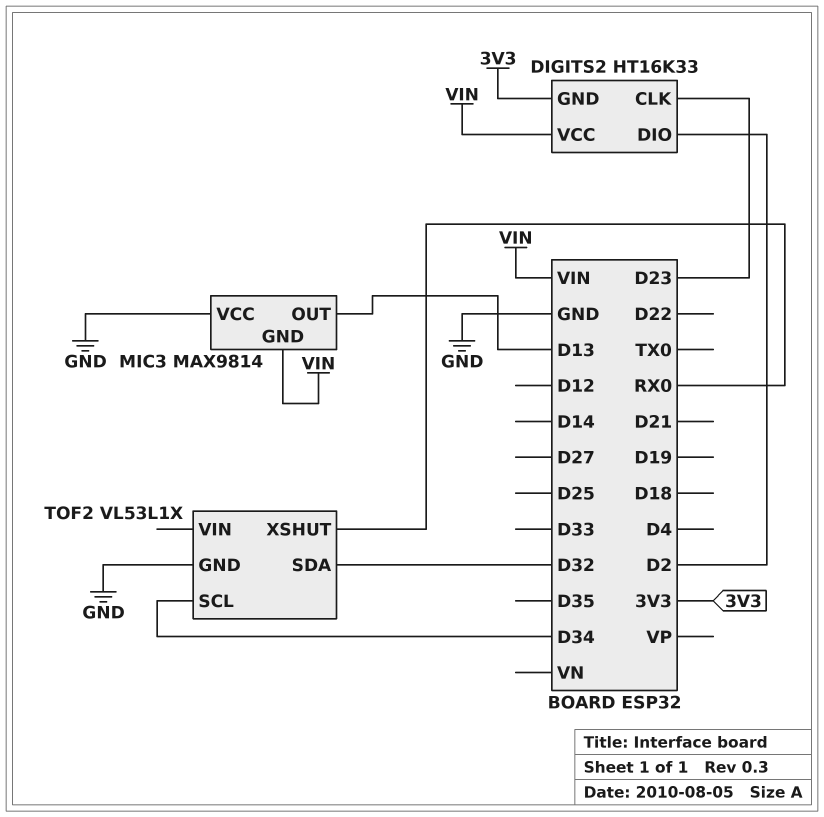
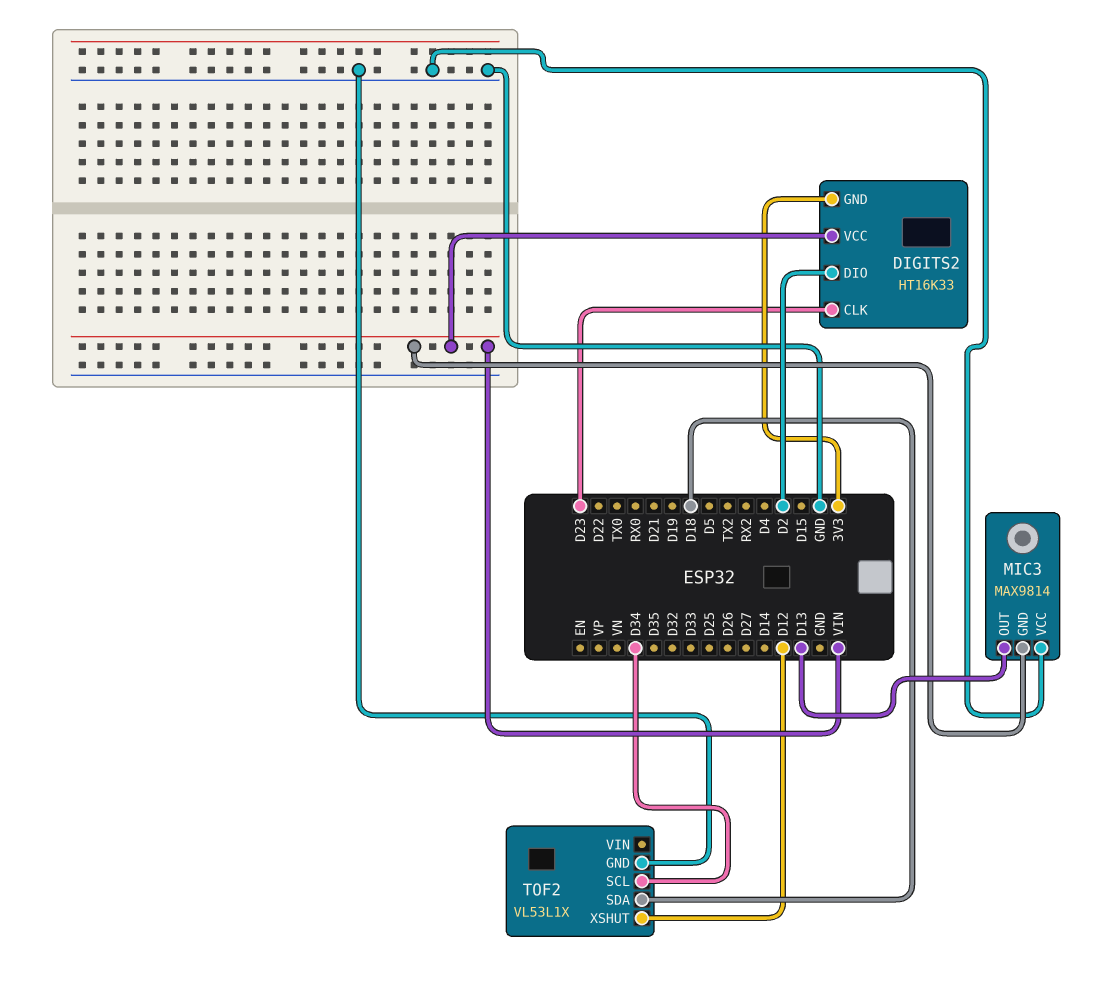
TOF2 pin SDA: D32 -> D18
TOF2 pin XSHUT: RX0 -> D12

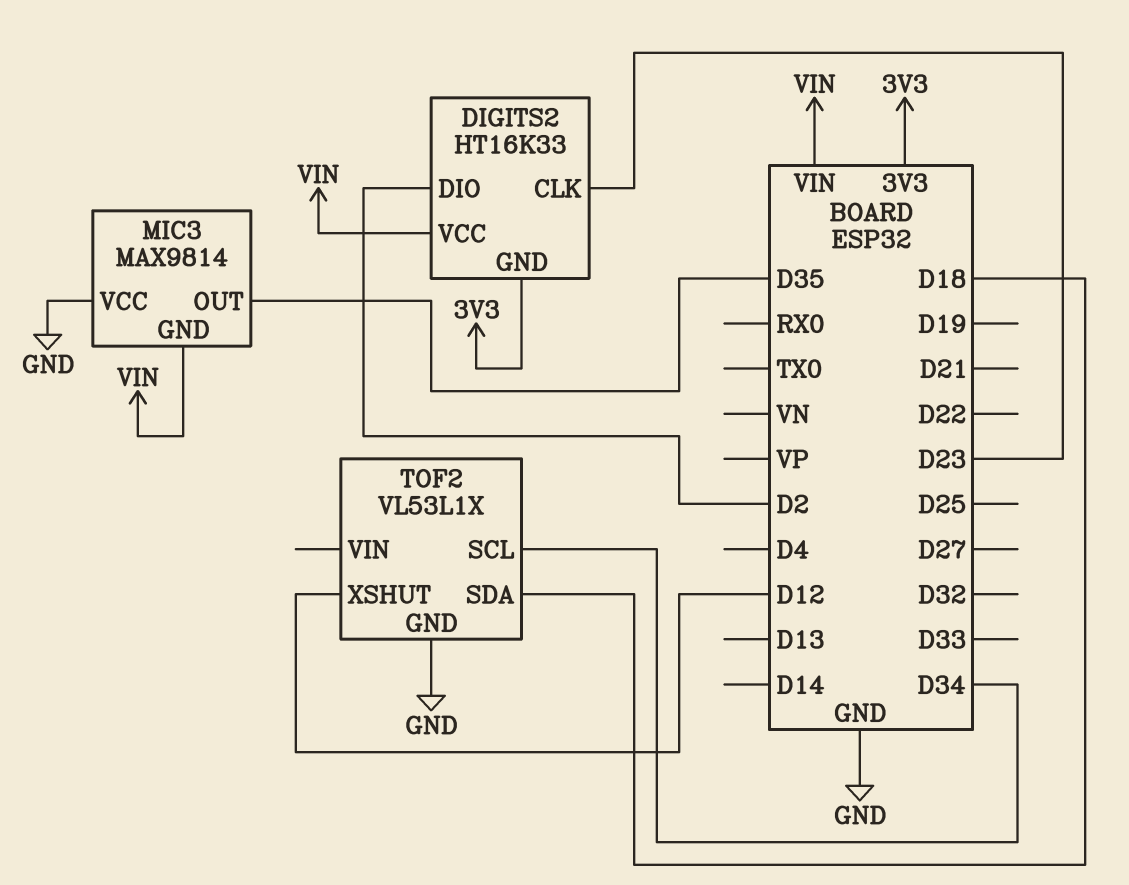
MIC3 pin OUT: D13 -> D35

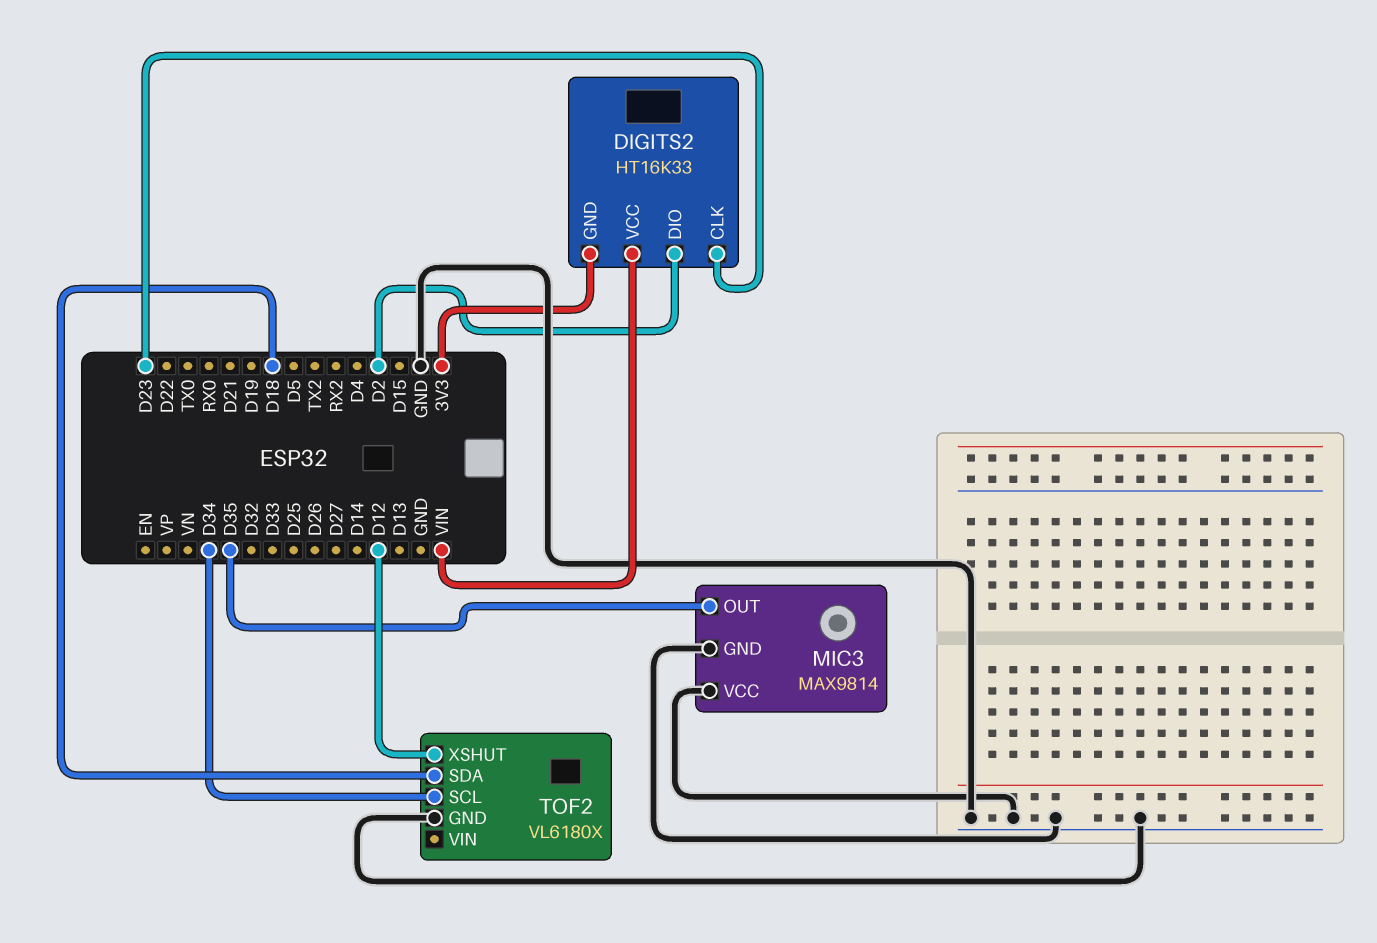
MIC3 pin GND: VIN -> GND
TOF2: VL53L1X -> VL6180X

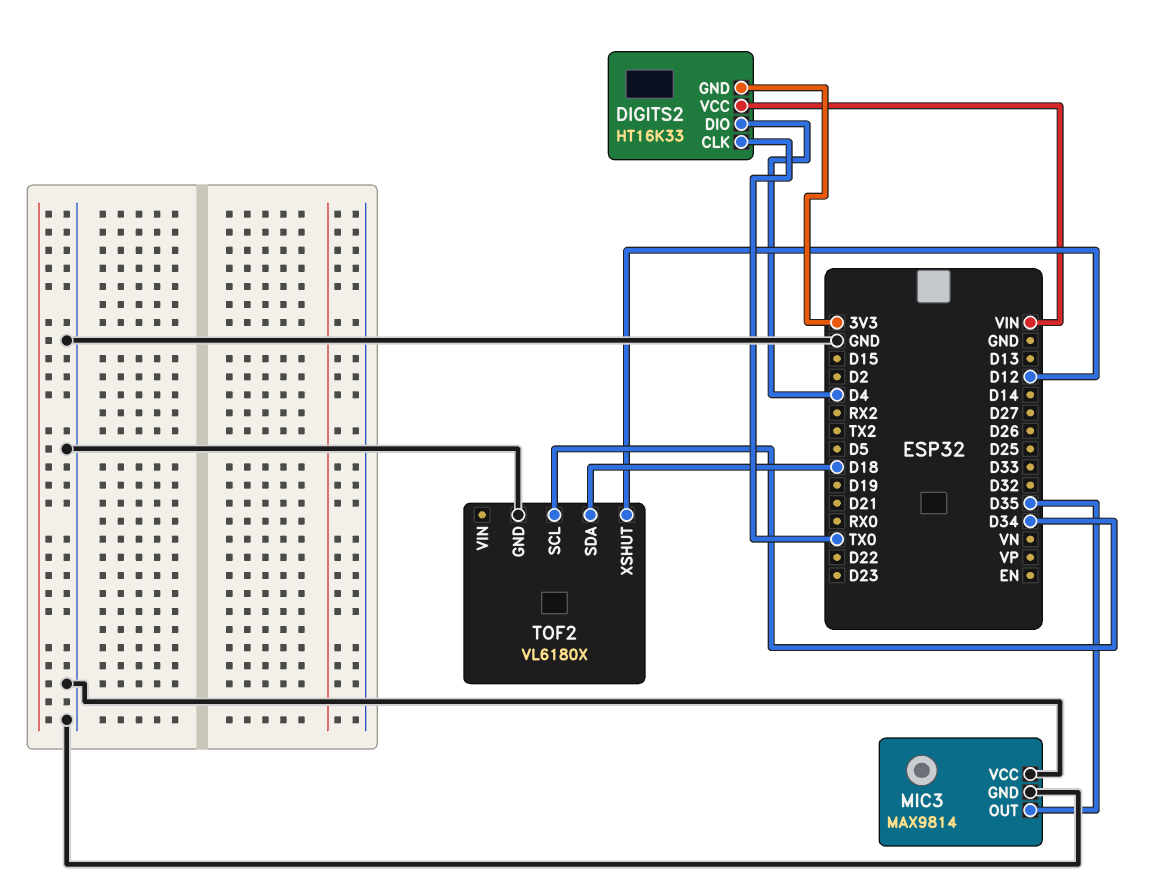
DIGITS2 pin CLK: D23 -> TX0
DIGITS2 pin DIO: D2 -> D4

